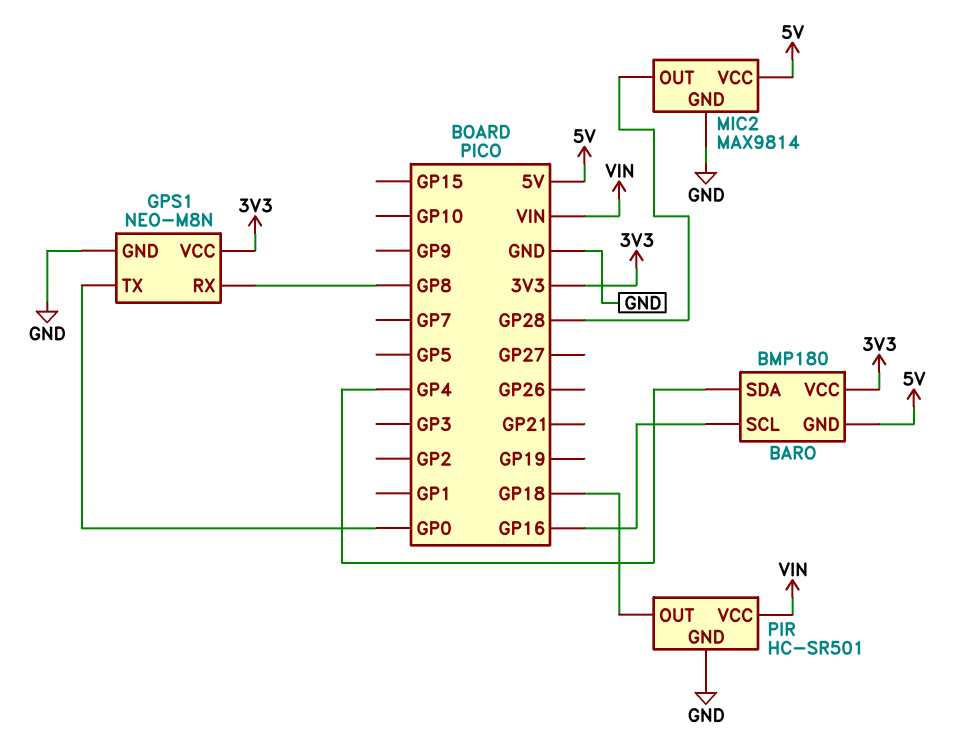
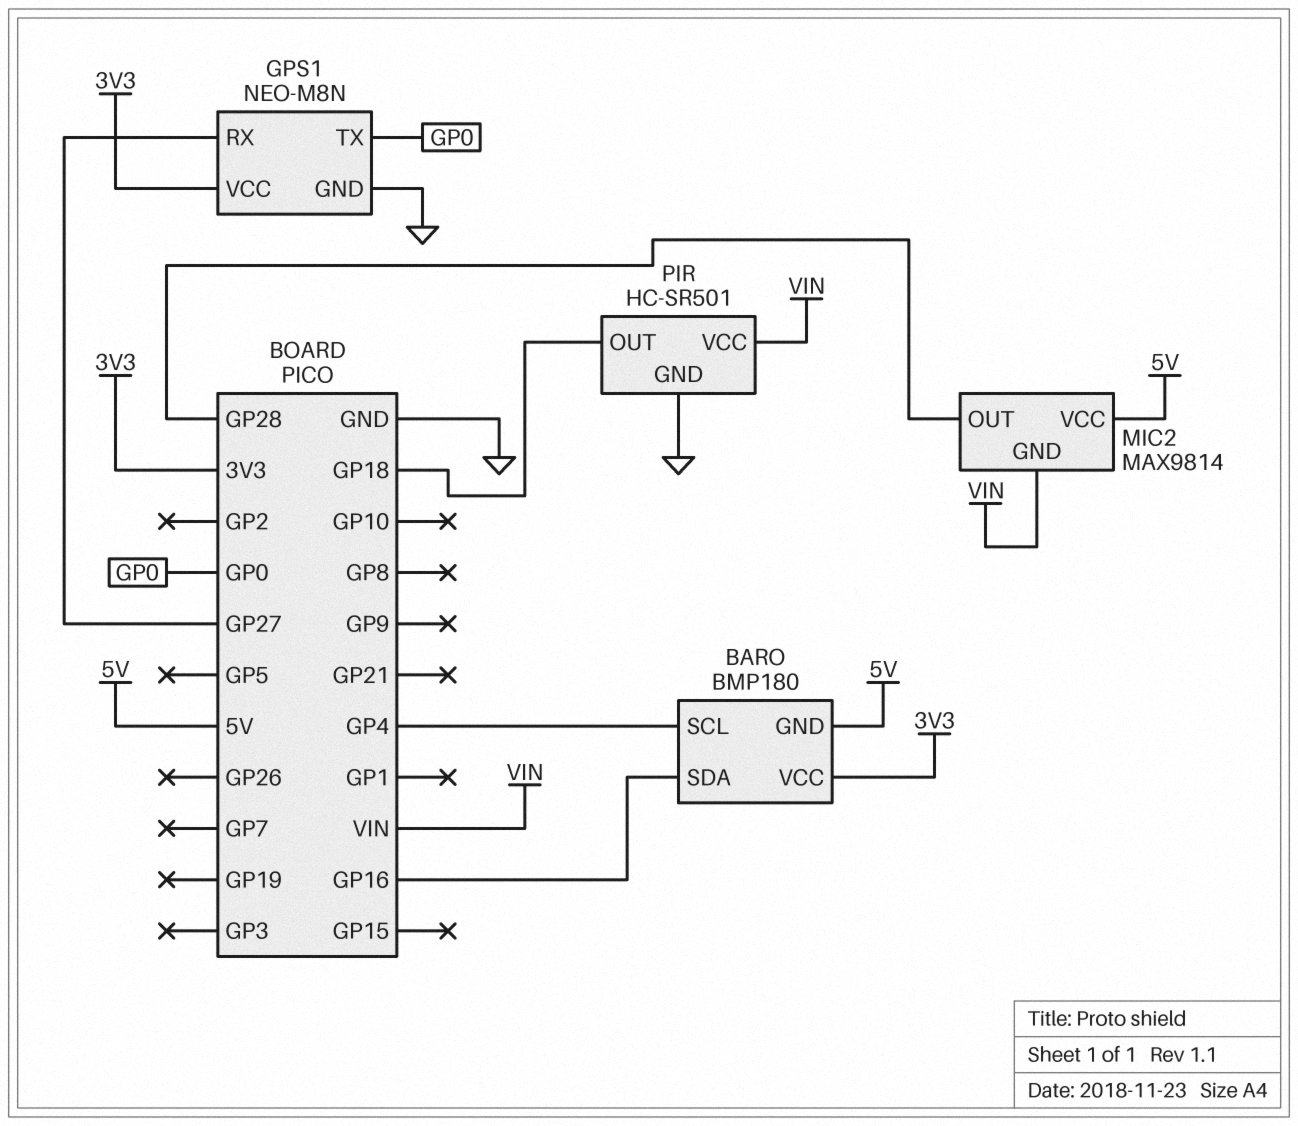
BARO pin SCL: GP16 -> GP4
BARO pin SDA: GP4 -> GP16
GPS1 pin RX: GP8 -> GP27
MIC2 pin GND: GND -> VIN

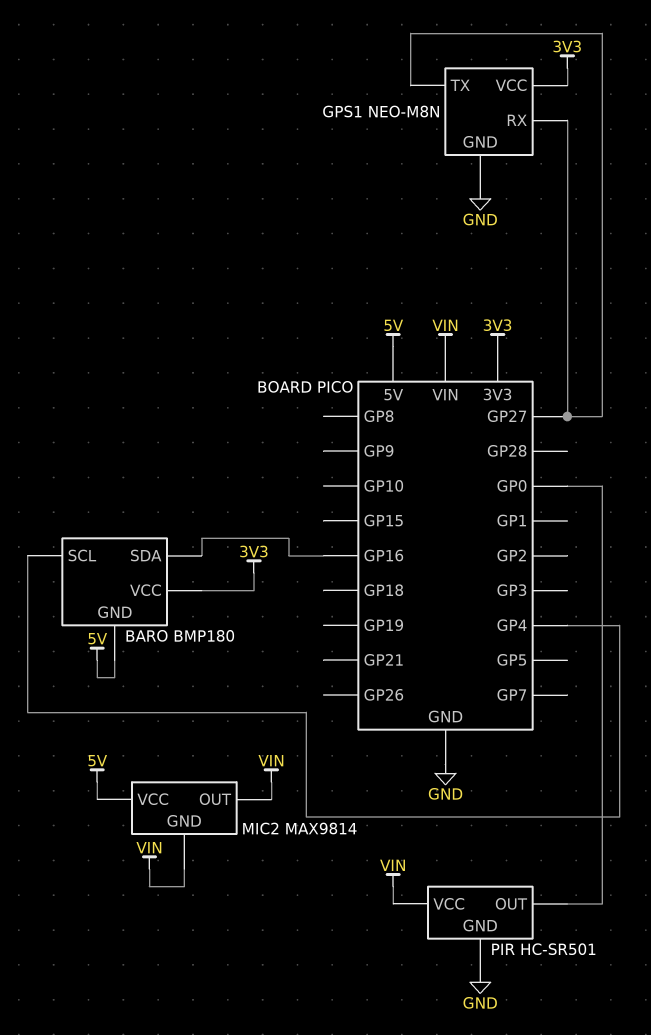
GPS1 pin TX: GP0 -> GP27
MIC2 pin OUT: GP28 -> VIN
PIR pin OUT: GP18 -> GP0

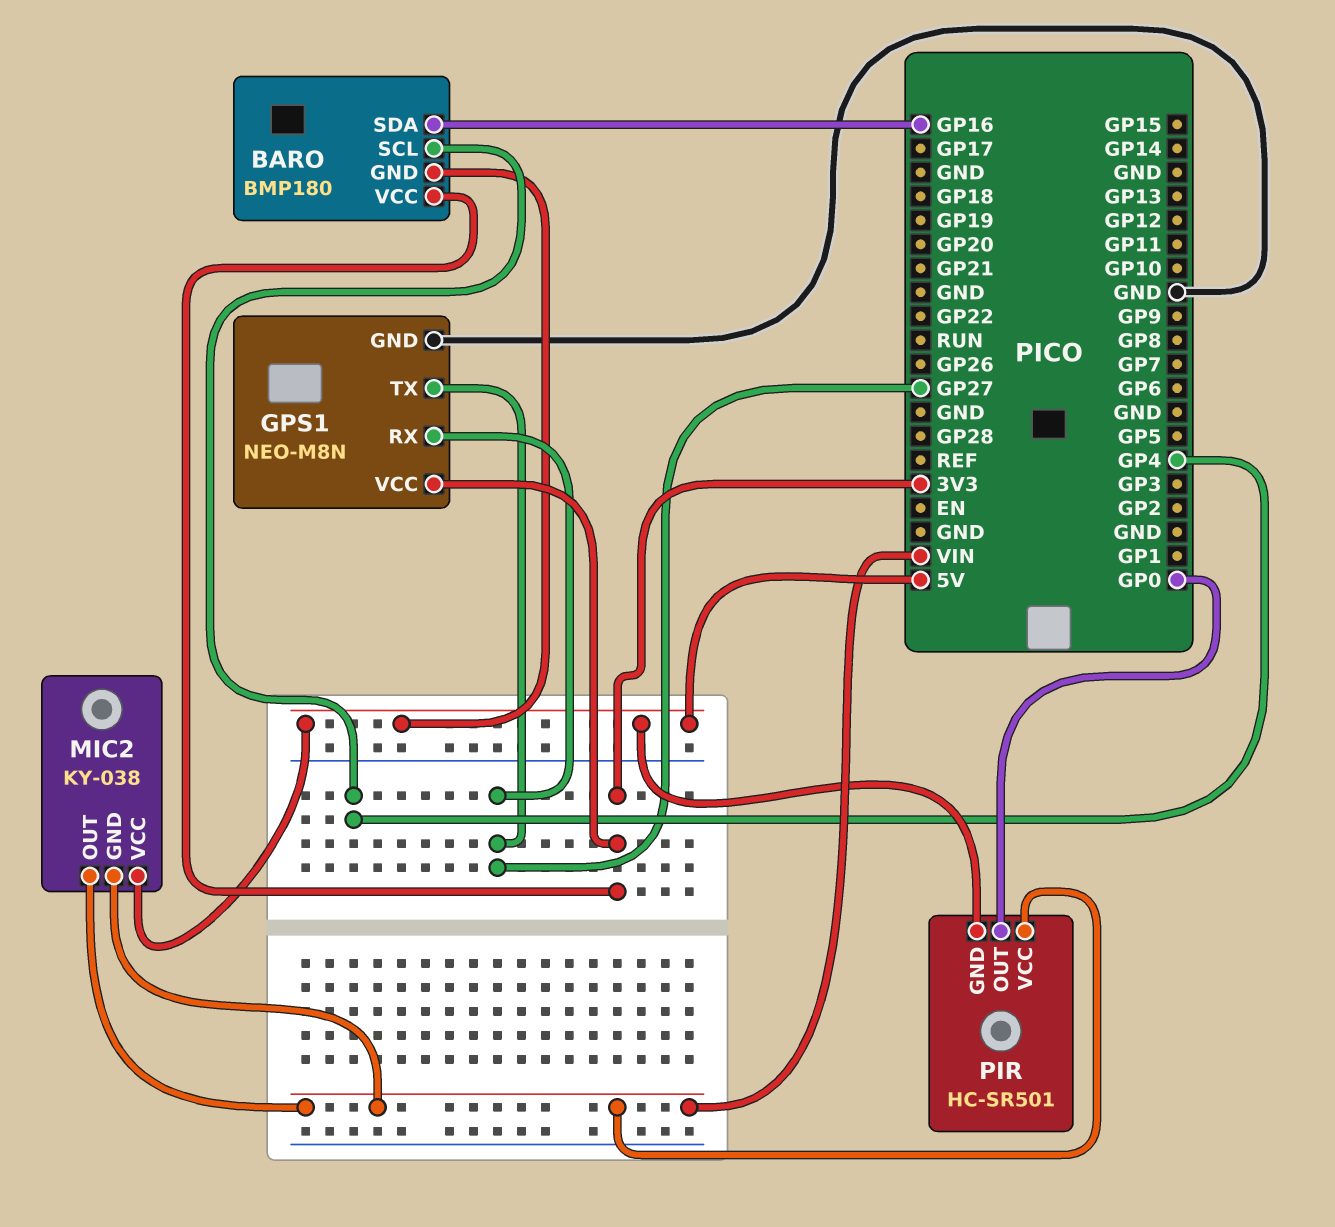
MIC2: MAX9814 -> KY-038
PIR pin GND: GND -> 5V

